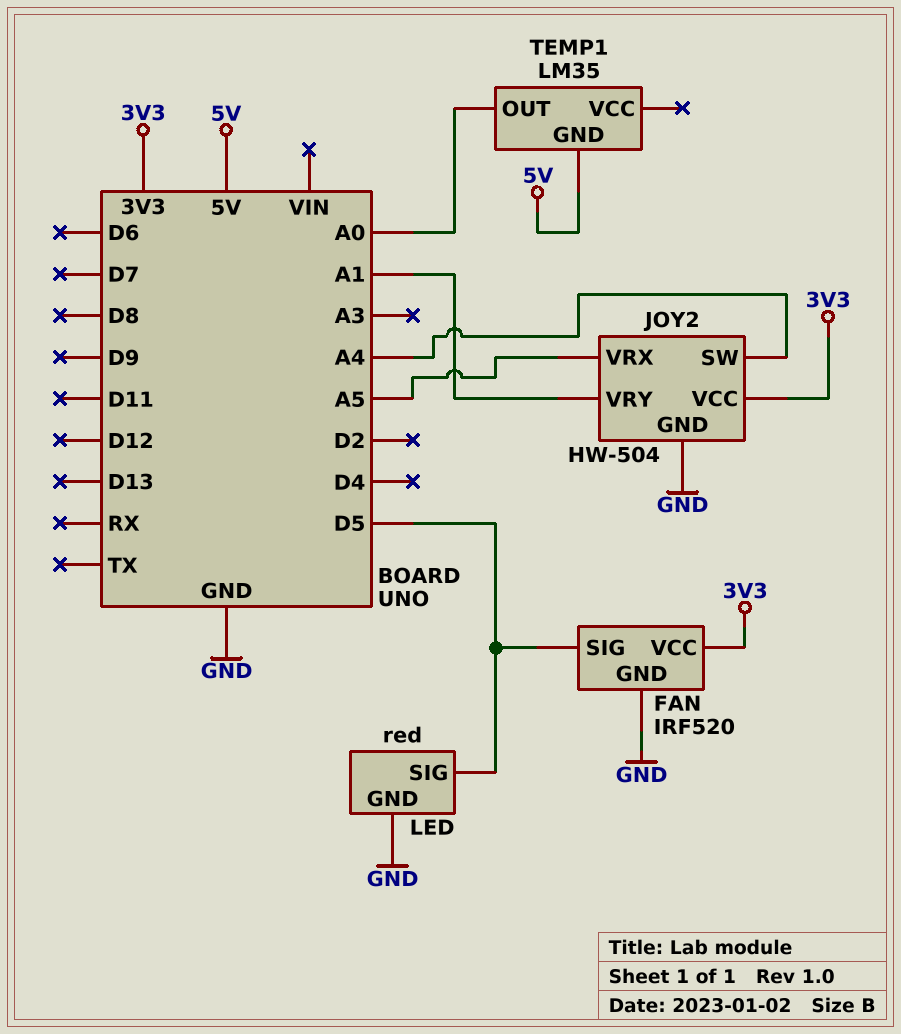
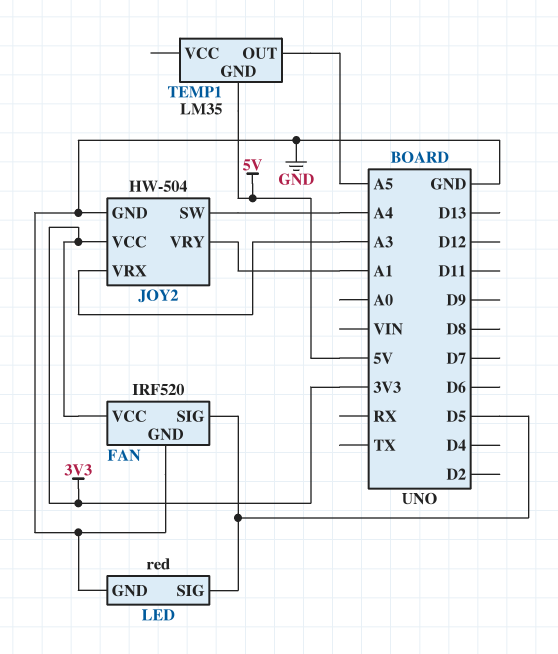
JOY2 pin VRX: A5 -> A3
TEMP1 pin OUT: A0 -> A5

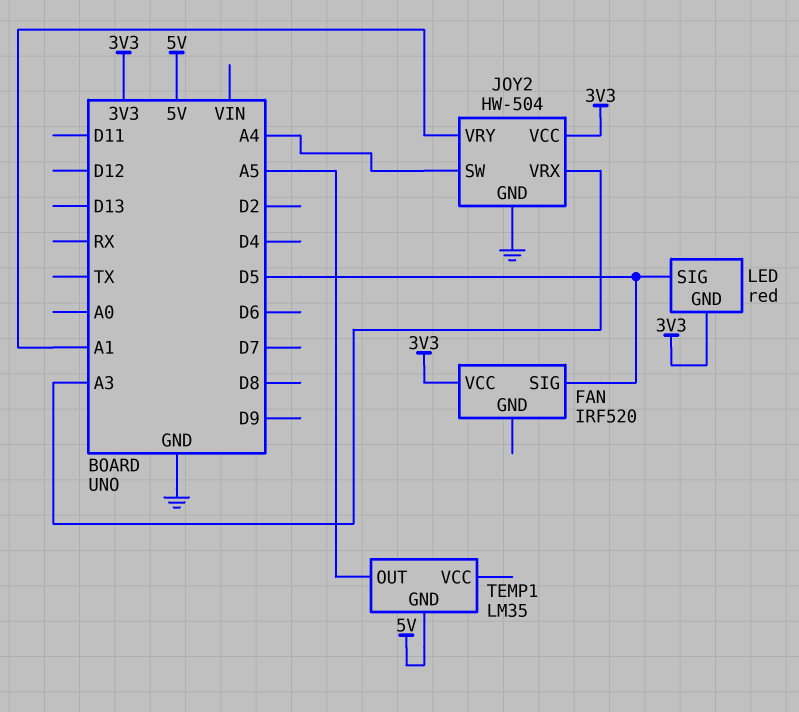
FAN pin GND: GND -> none
LED pin GND: GND -> 3V3

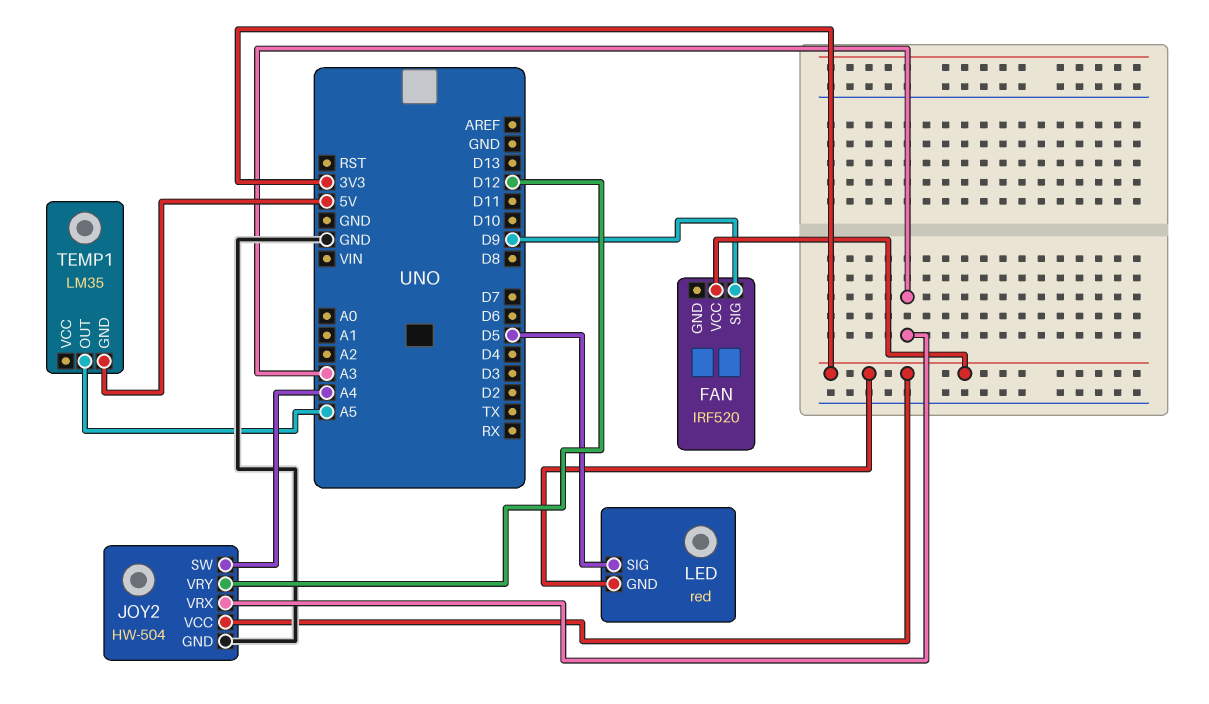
FAN pin SIG: D5 -> D9
JOY2 pin VRY: A1 -> D12

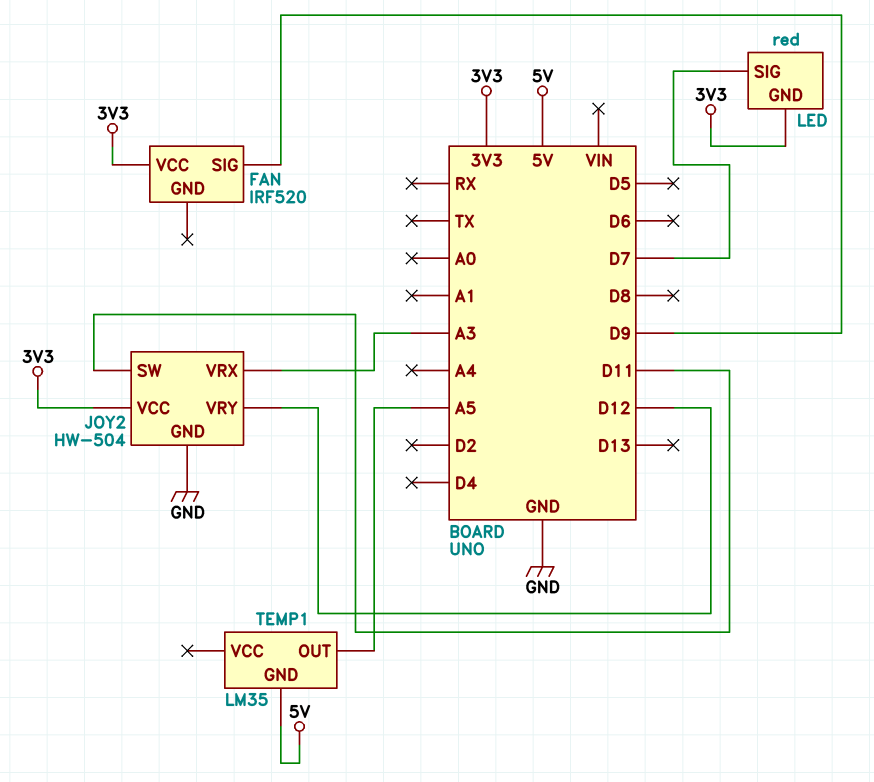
JOY2 pin SW: A4 -> D11
LED pin SIG: D5 -> D7

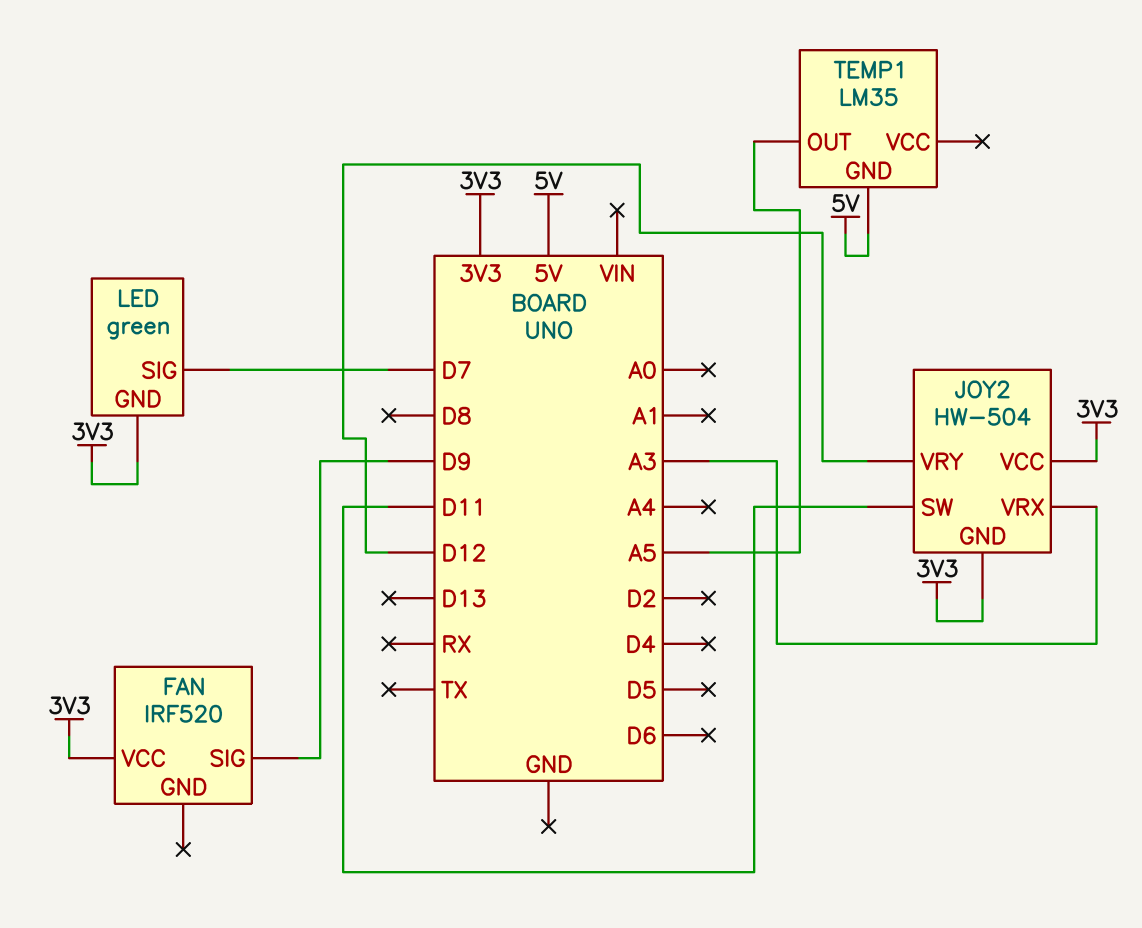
JOY2 pin GND: GND -> 3V3
LED: red -> green

